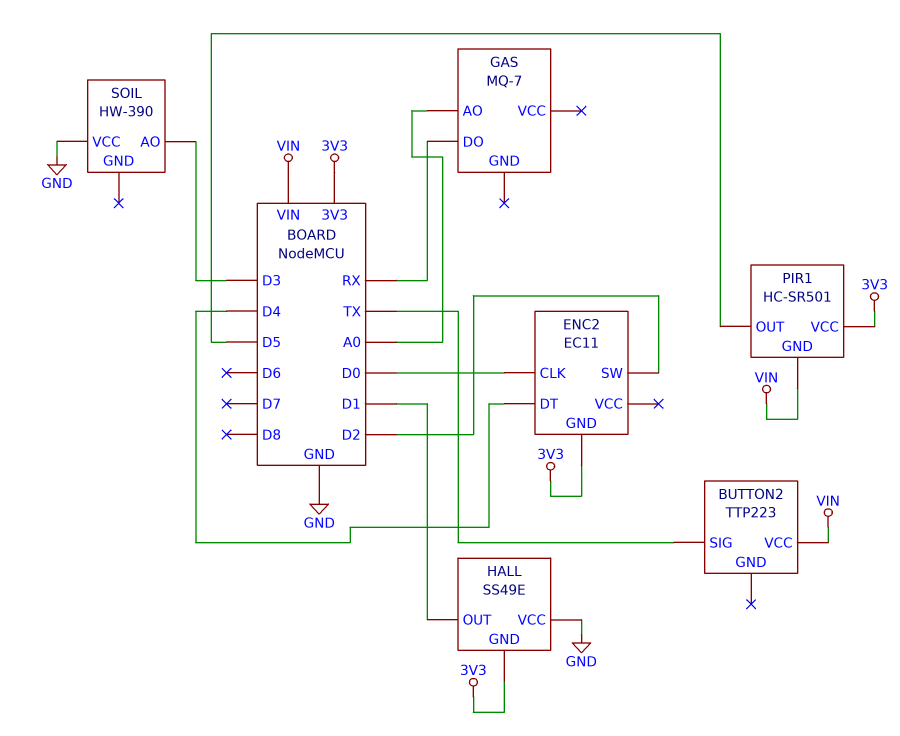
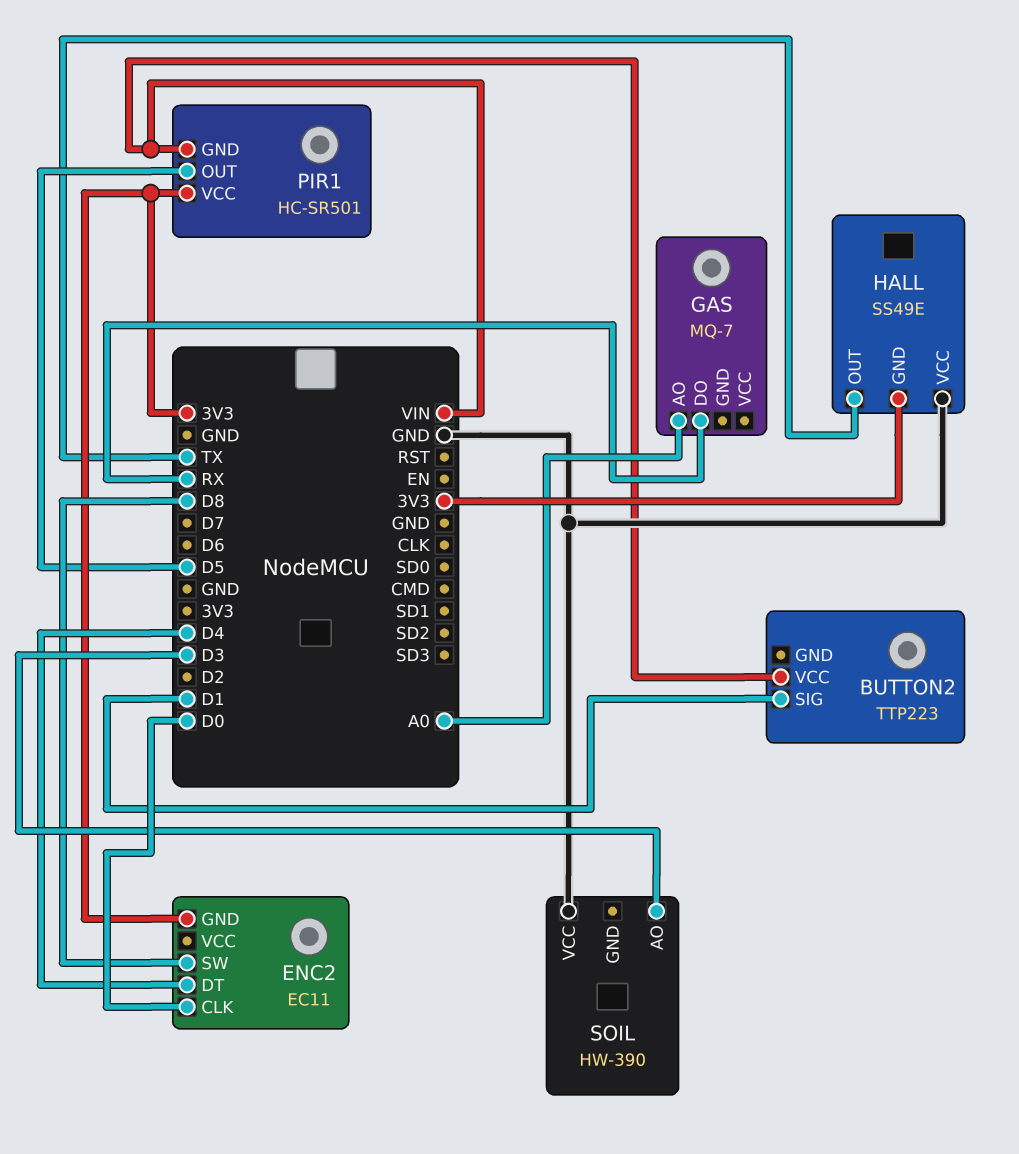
BUTTON2 pin SIG: TX -> D1
ENC2 pin SW: D2 -> D8
HALL pin OUT: D1 -> TX

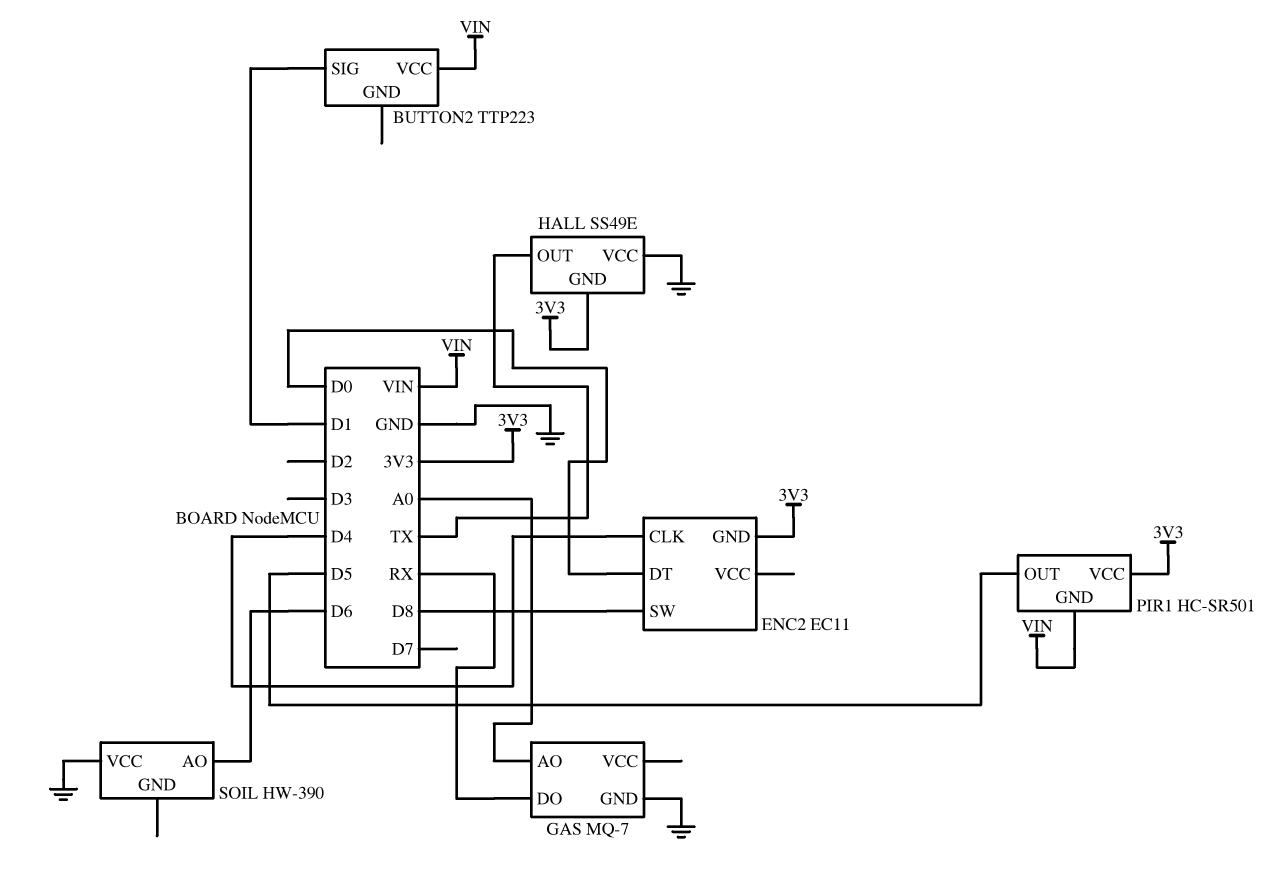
ENC2 pin CLK: D0 -> D4
ENC2 pin DT: D4 -> D0
GAS pin GND: none -> GND
SOIL pin AO: D3 -> D6

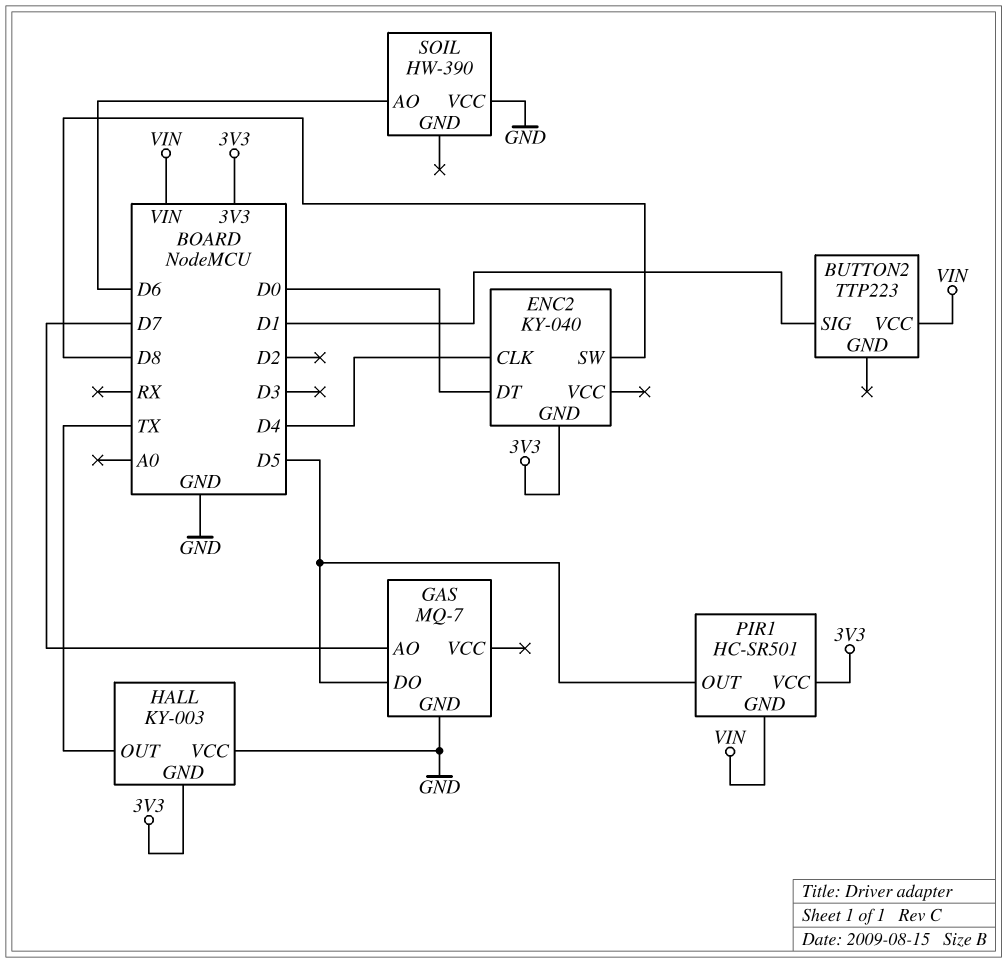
ENC2: EC11 -> KY-040
GAS pin AO: A0 -> D7
GAS pin DO: RX -> D5
HALL: SS49E -> KY-003

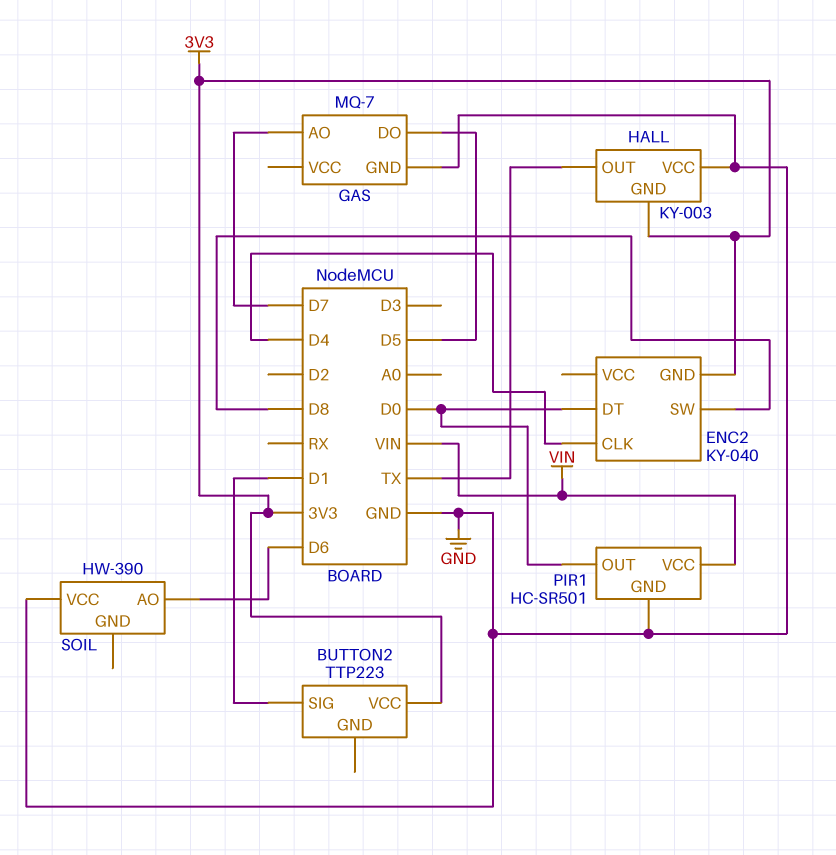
BUTTON2 pin VCC: VIN -> 3V3
PIR1 pin GND: VIN -> GND
PIR1 pin OUT: D5 -> D0
PIR1 pin VCC: 3V3 -> VIN

